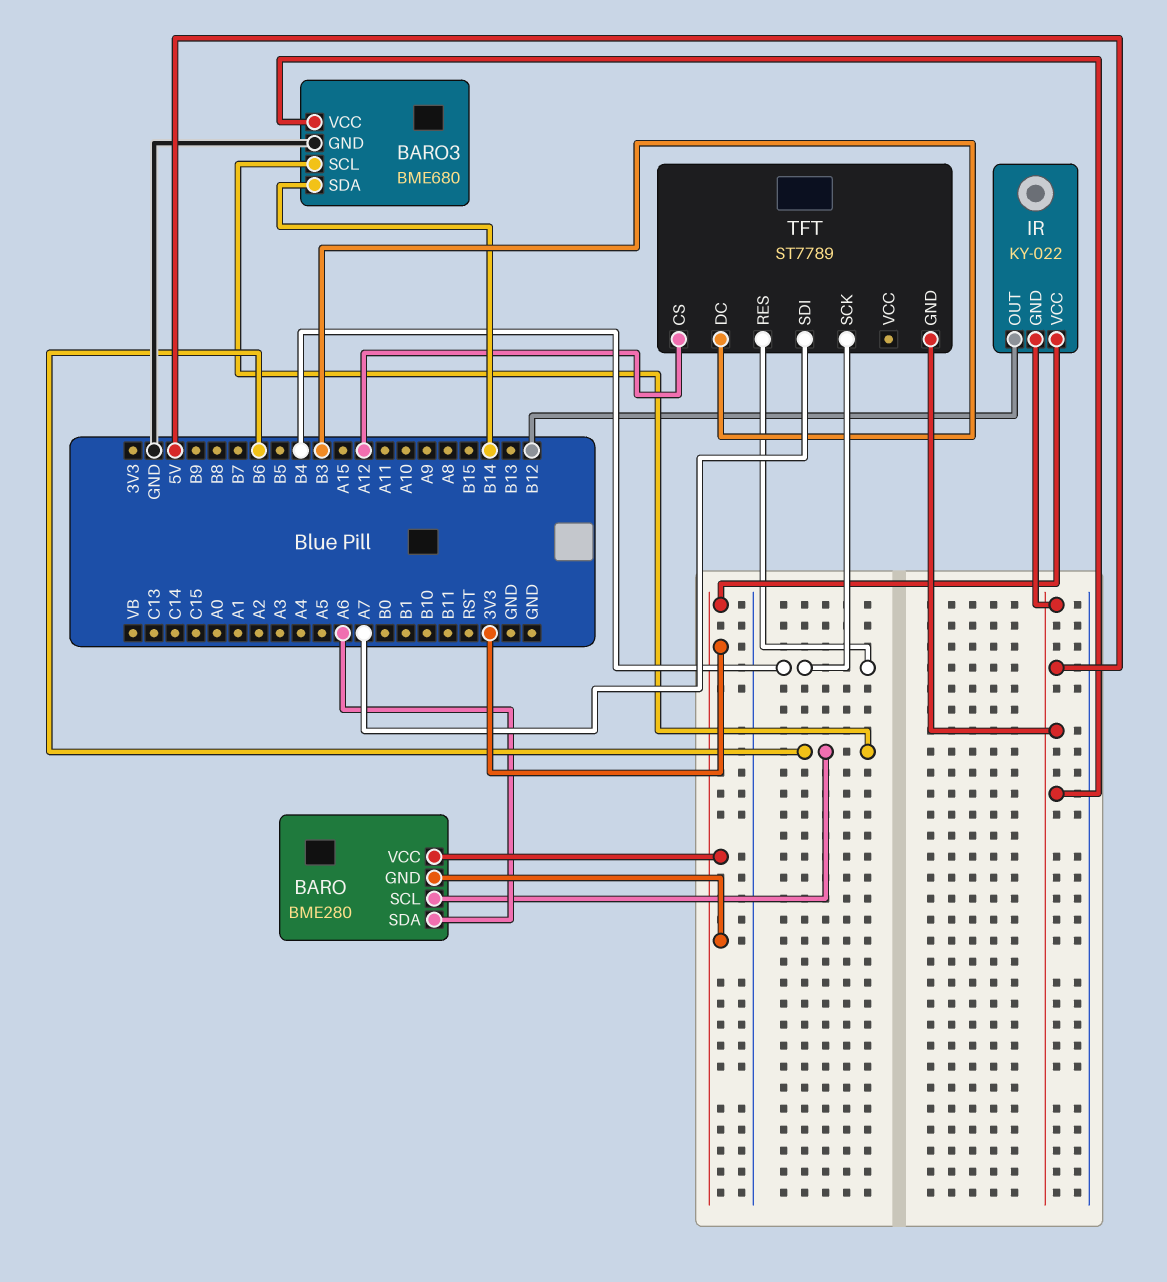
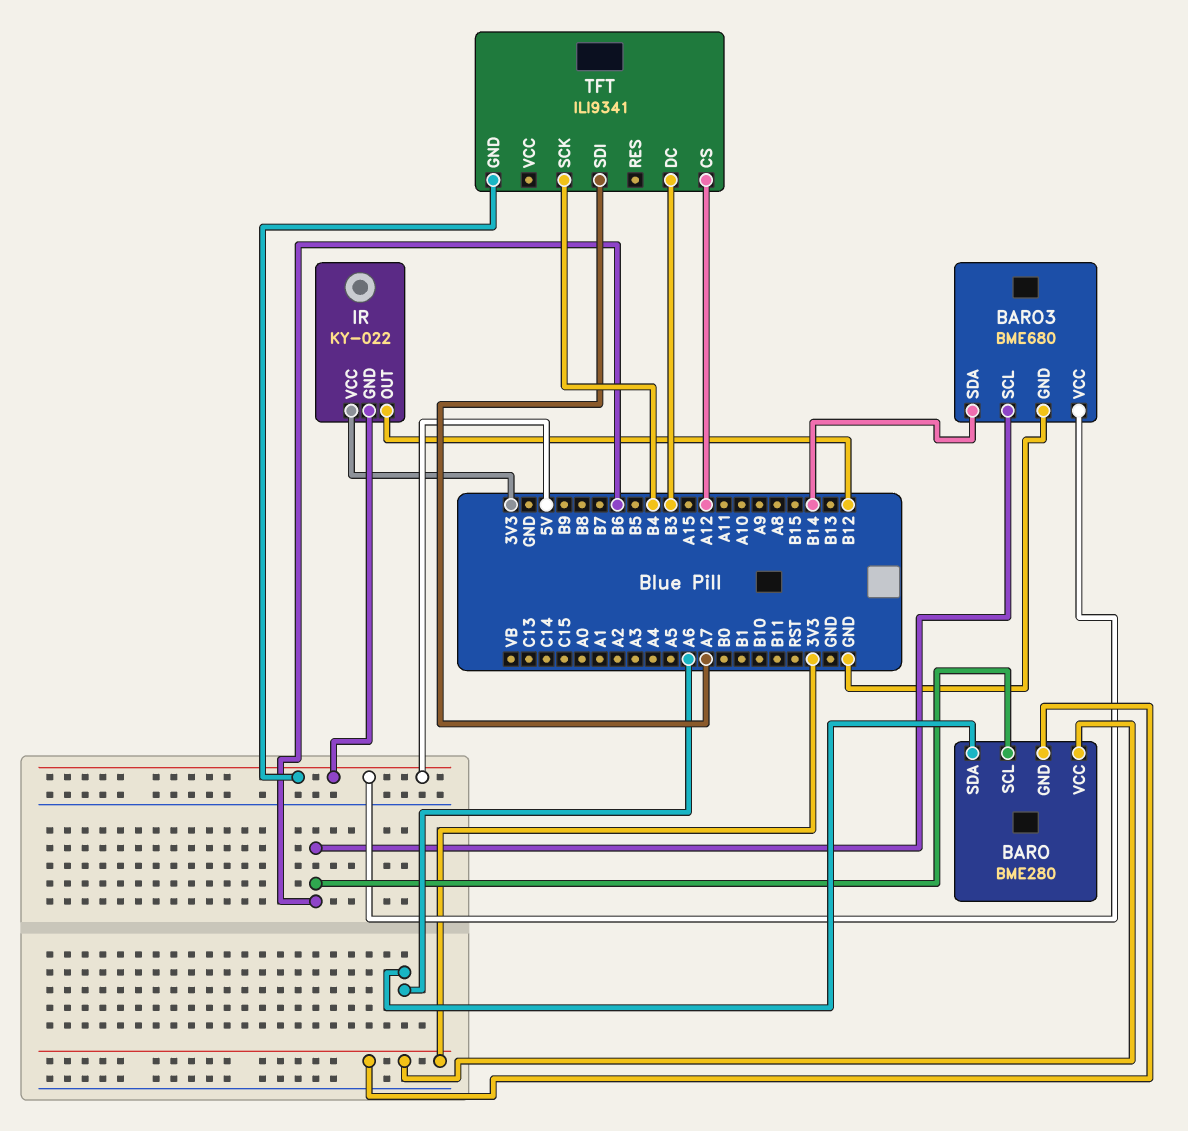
TFT: ST7789 -> ILI9341
TFT pin RES: B4 -> none

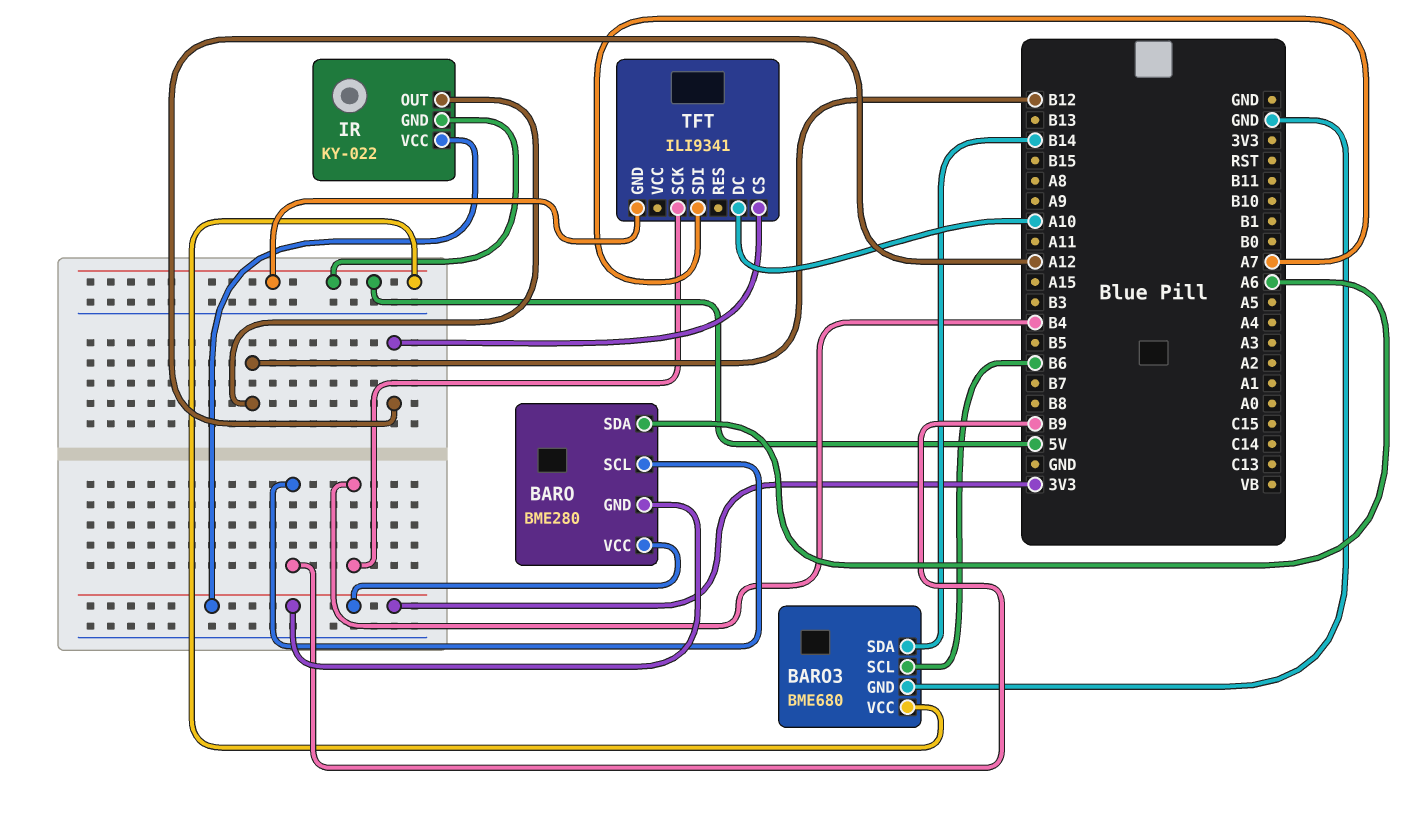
BARO pin SCL: B6 -> B9
TFT pin DC: B3 -> A10

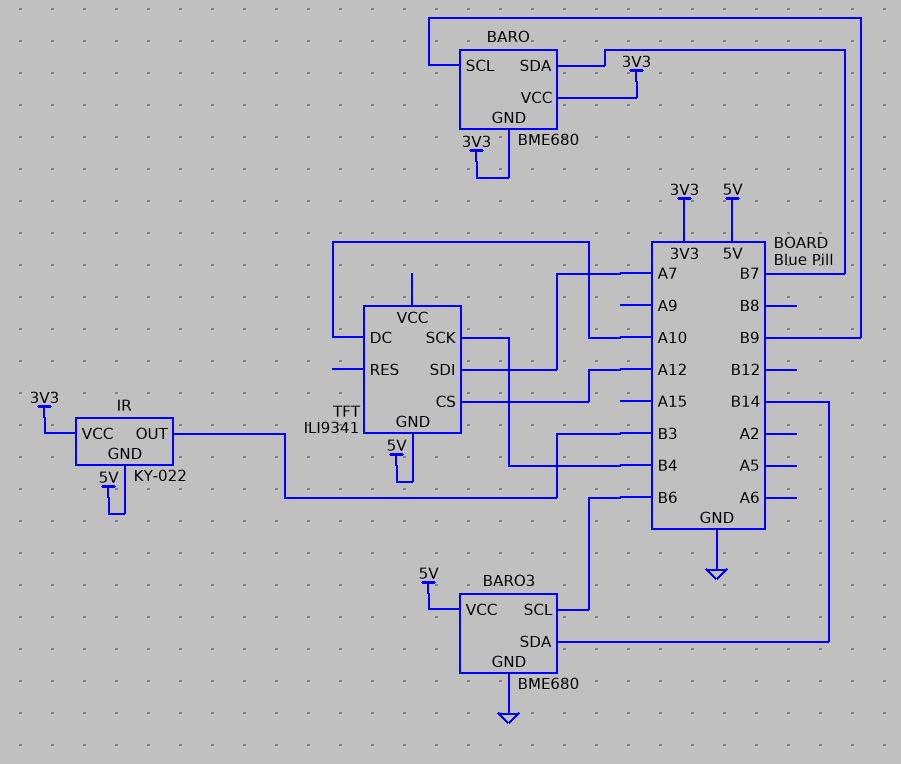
BARO: BME280 -> BME680
BARO pin SDA: A6 -> B7
IR pin OUT: B12 -> B3

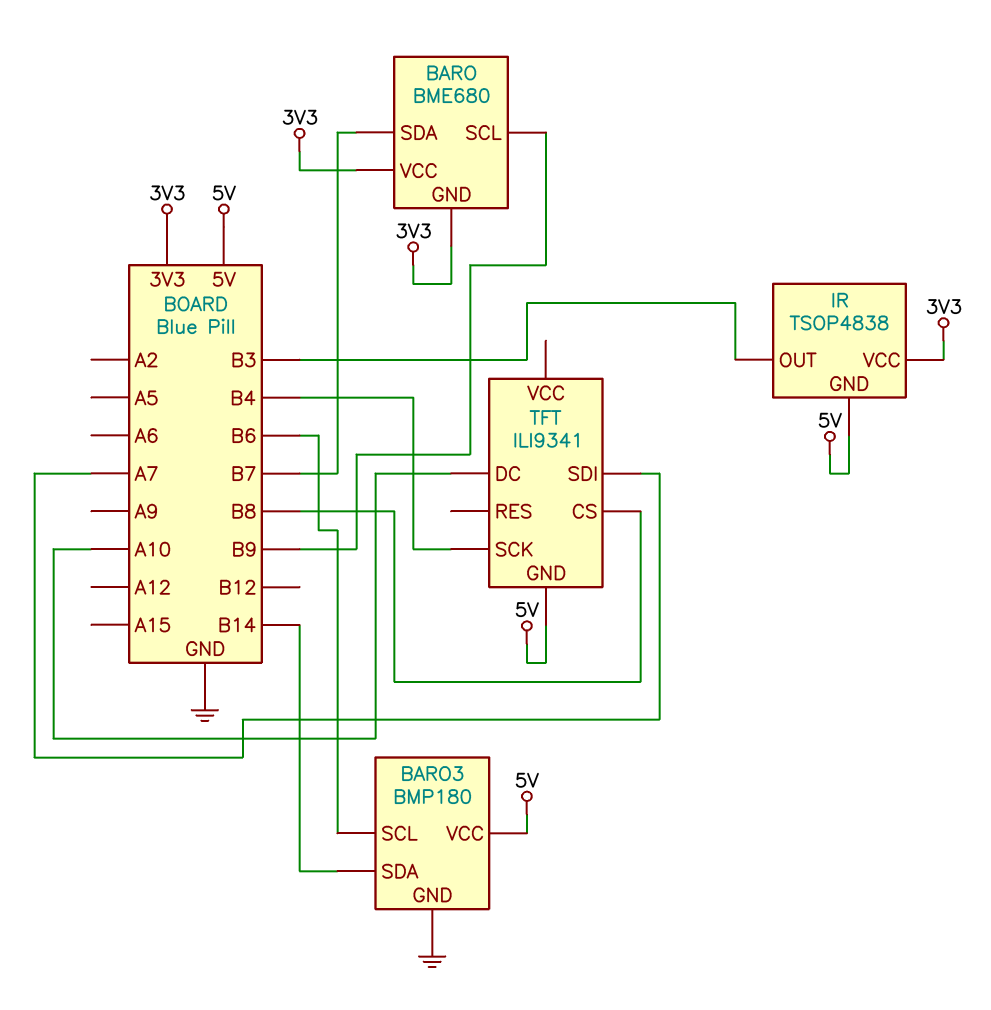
BARO3: BME680 -> BMP180
IR: KY-022 -> TSOP4838
TFT pin CS: A12 -> B8

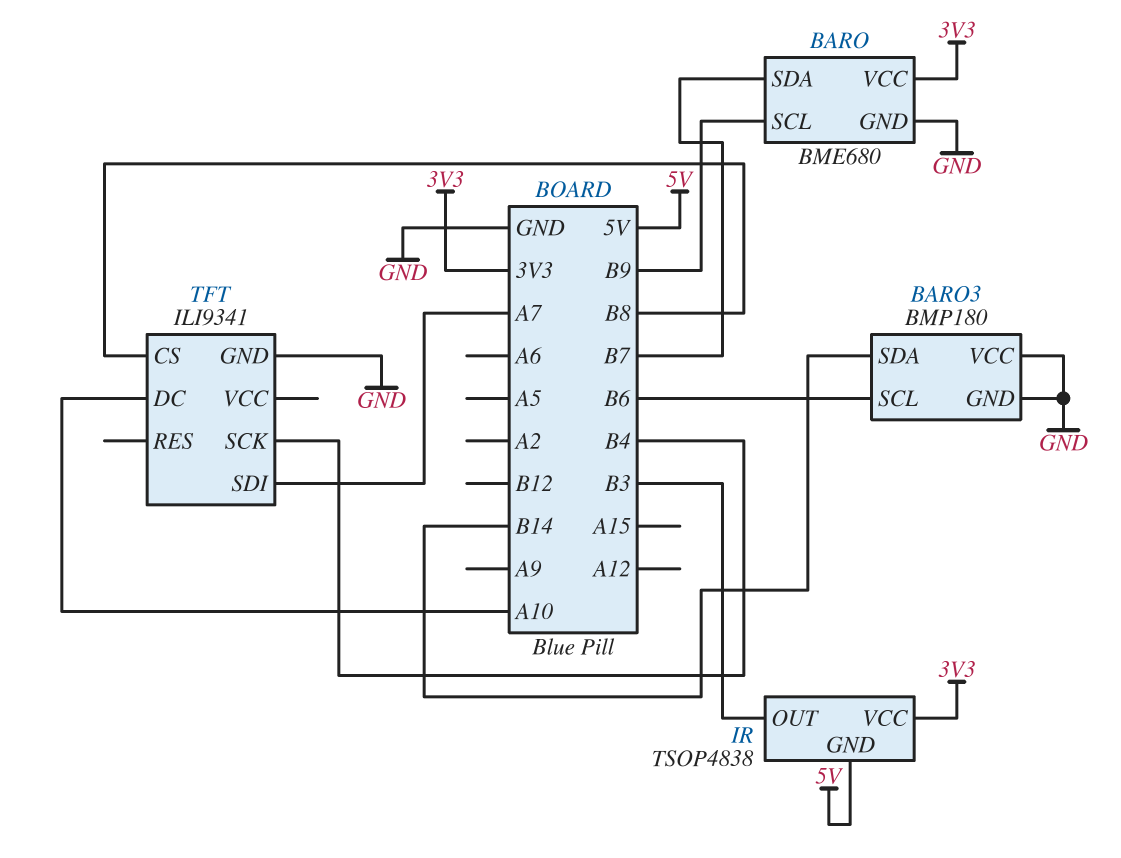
BARO pin GND: 3V3 -> GND
BARO3 pin VCC: 5V -> GND
TFT pin GND: 5V -> GND

